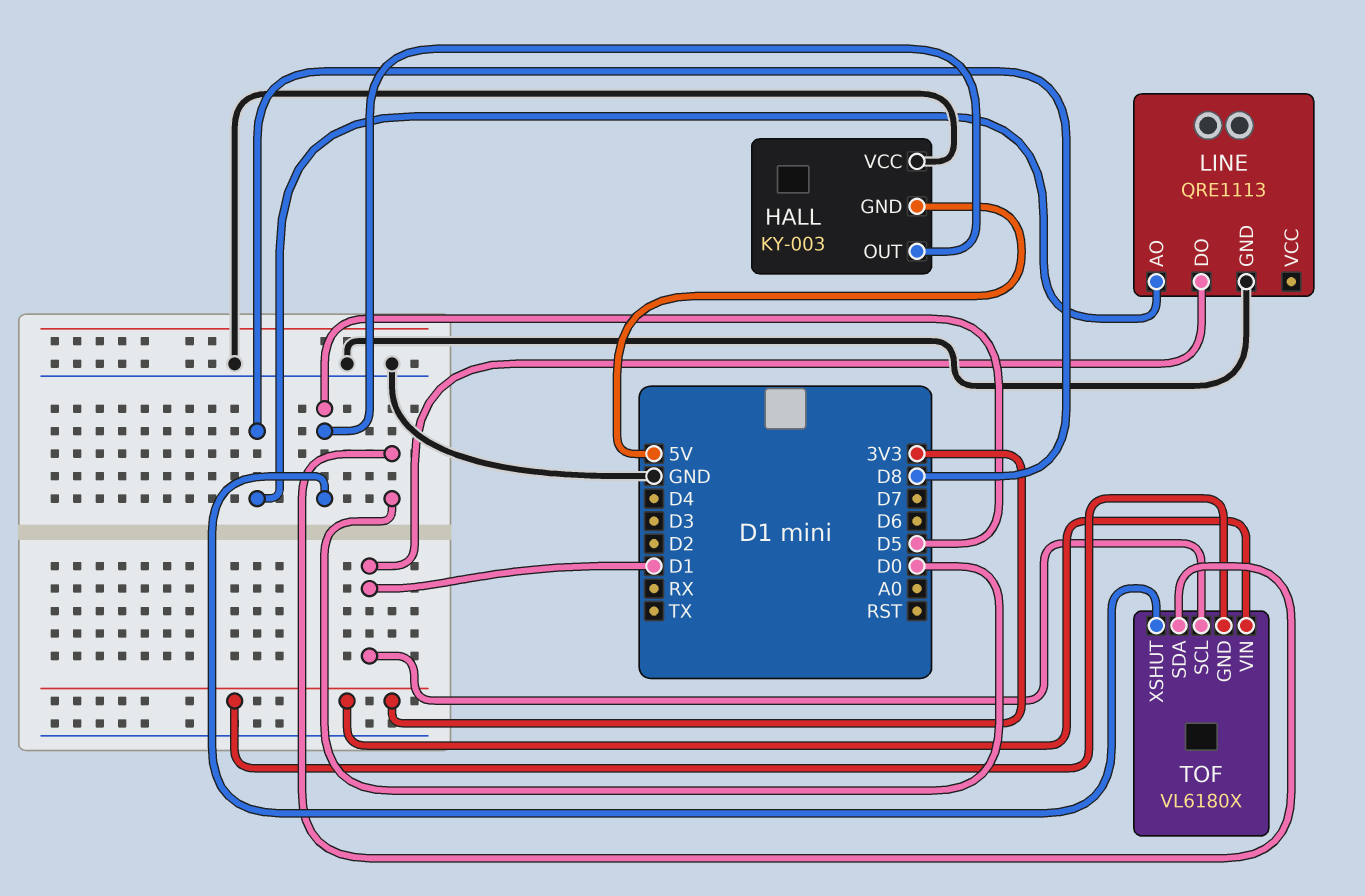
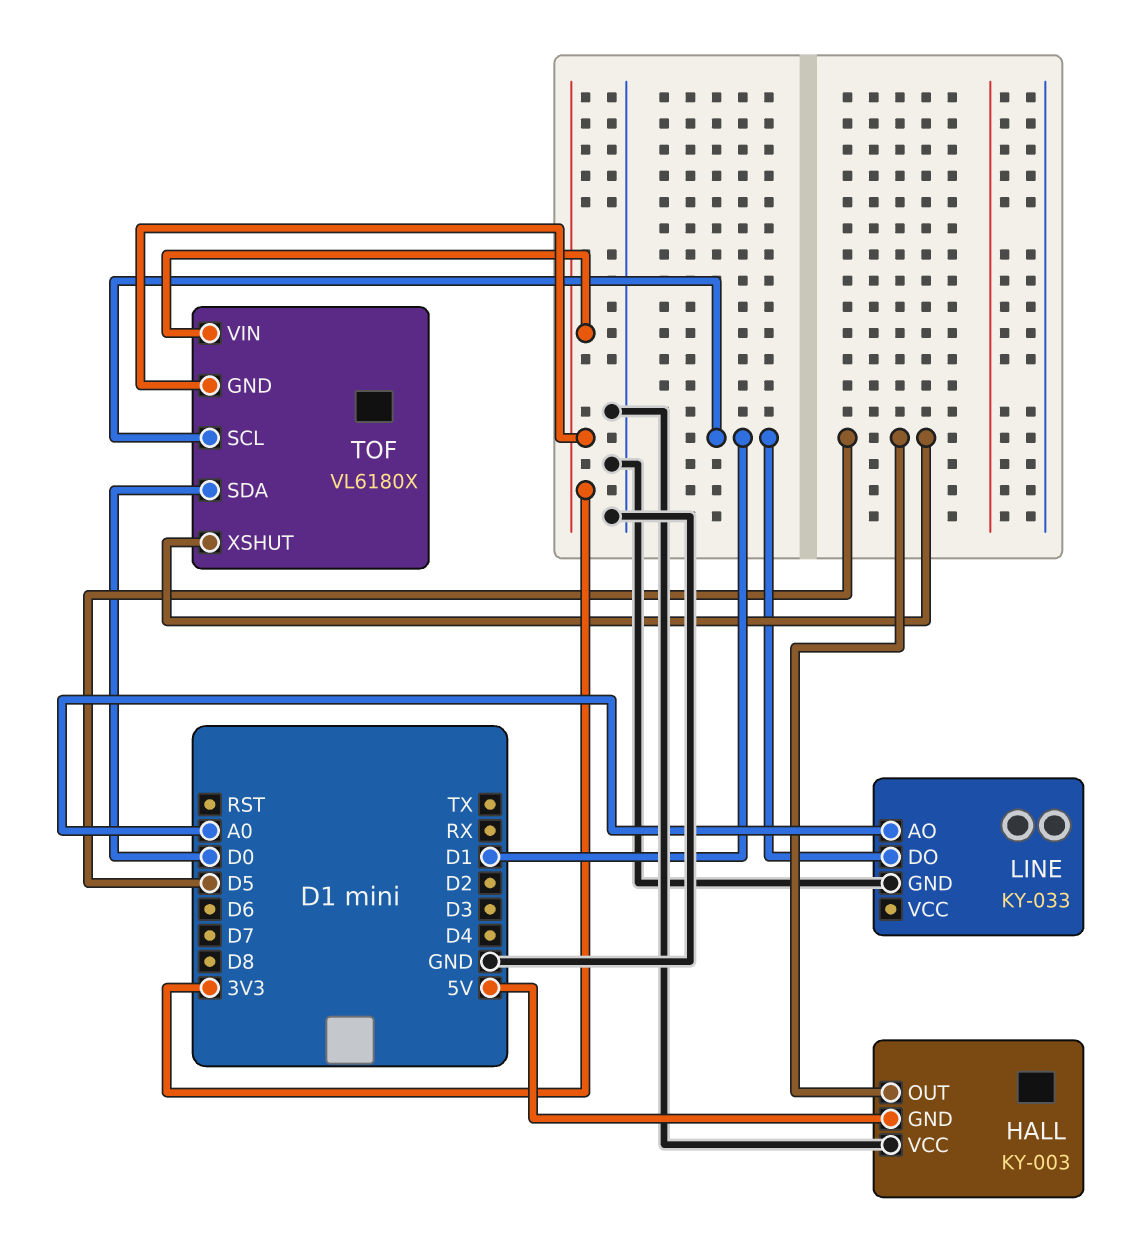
LINE: QRE1113 -> KY-033
LINE pin AO: D8 -> A0

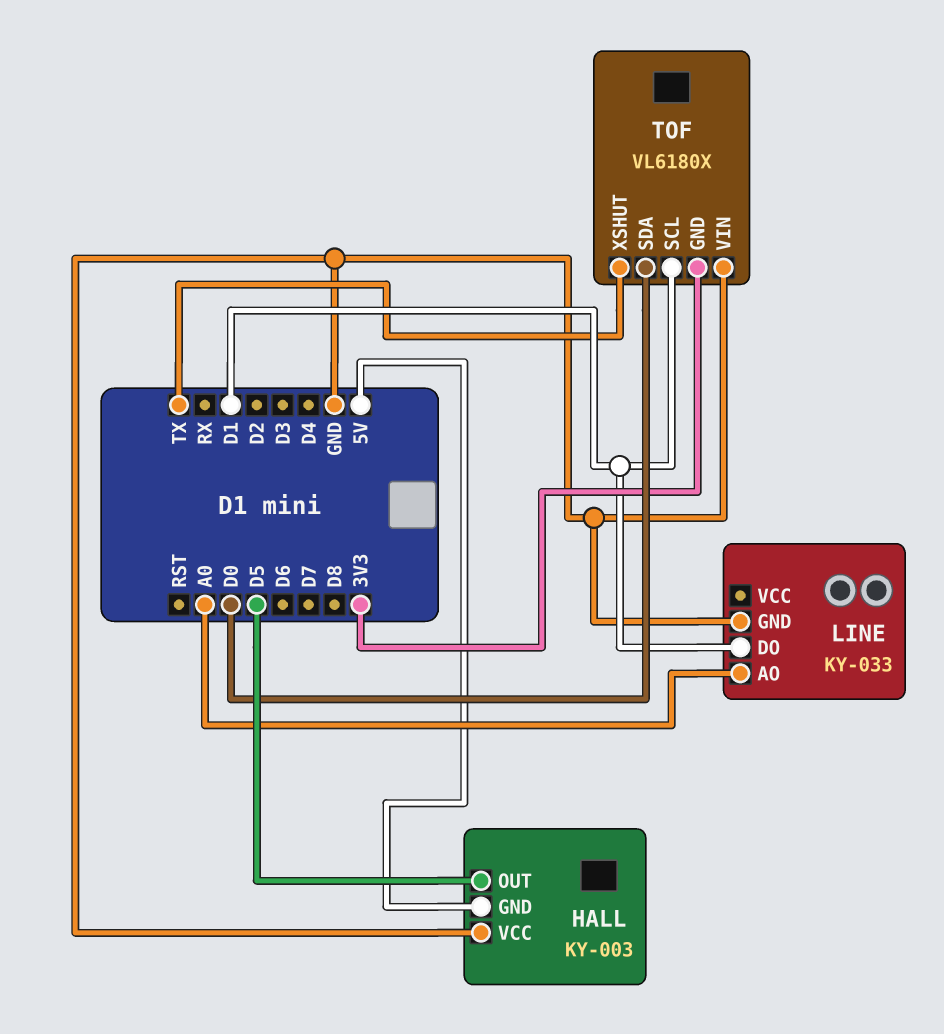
TOF pin VIN: 3V3 -> GND
TOF pin XSHUT: D5 -> TX

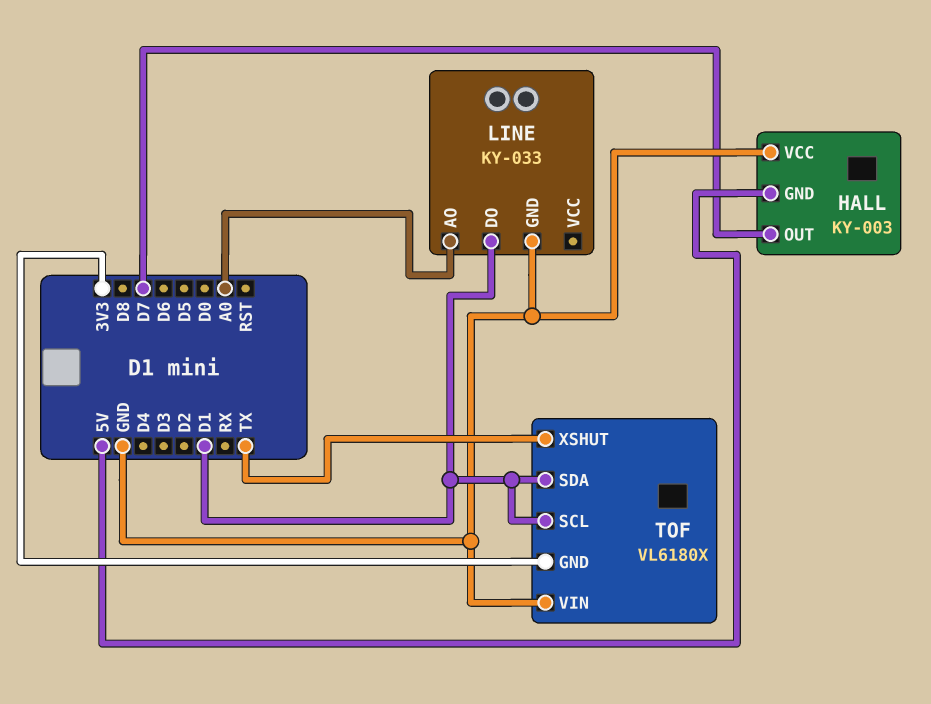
HALL pin OUT: D5 -> D7
TOF pin SDA: D0 -> D1

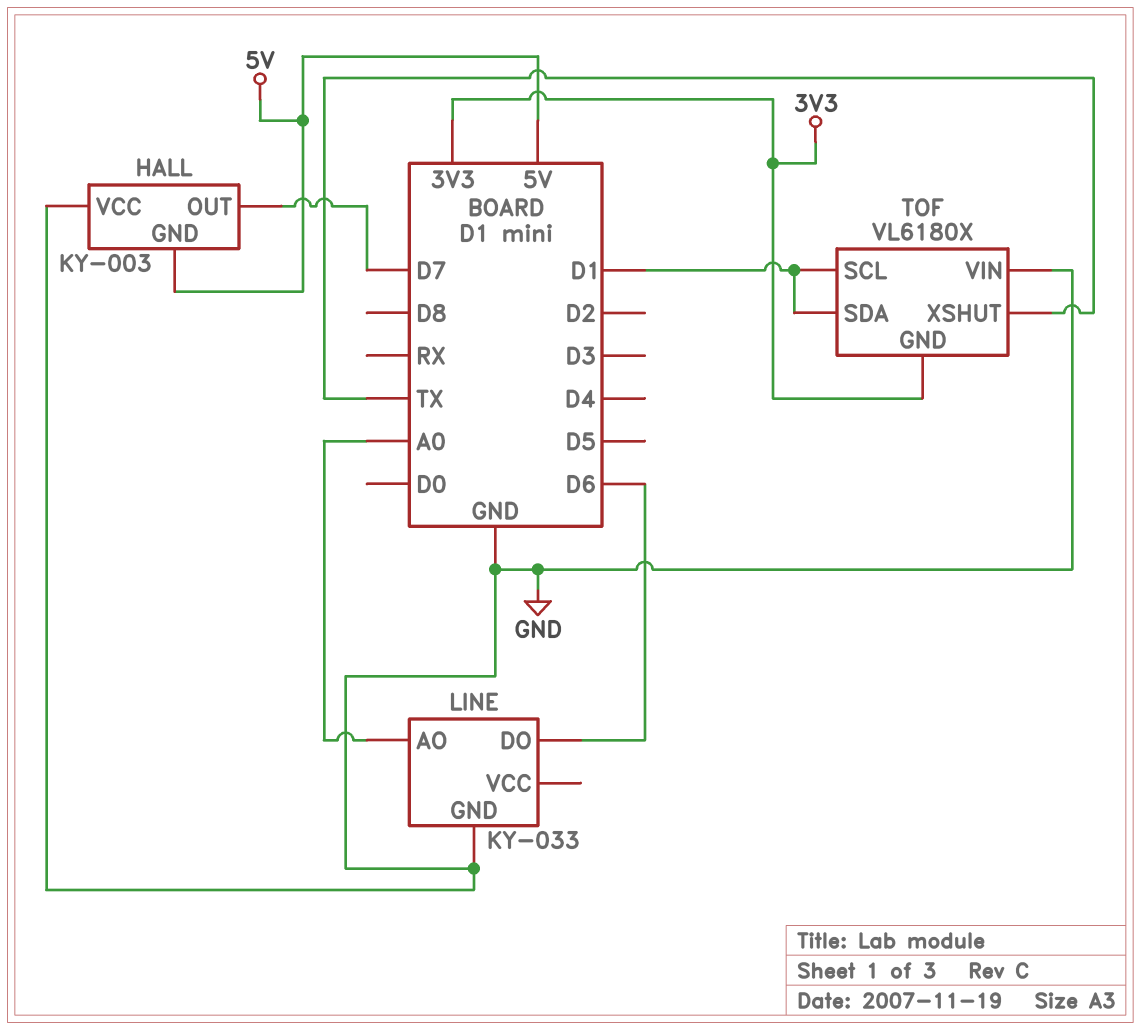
LINE pin DO: D1 -> D6

